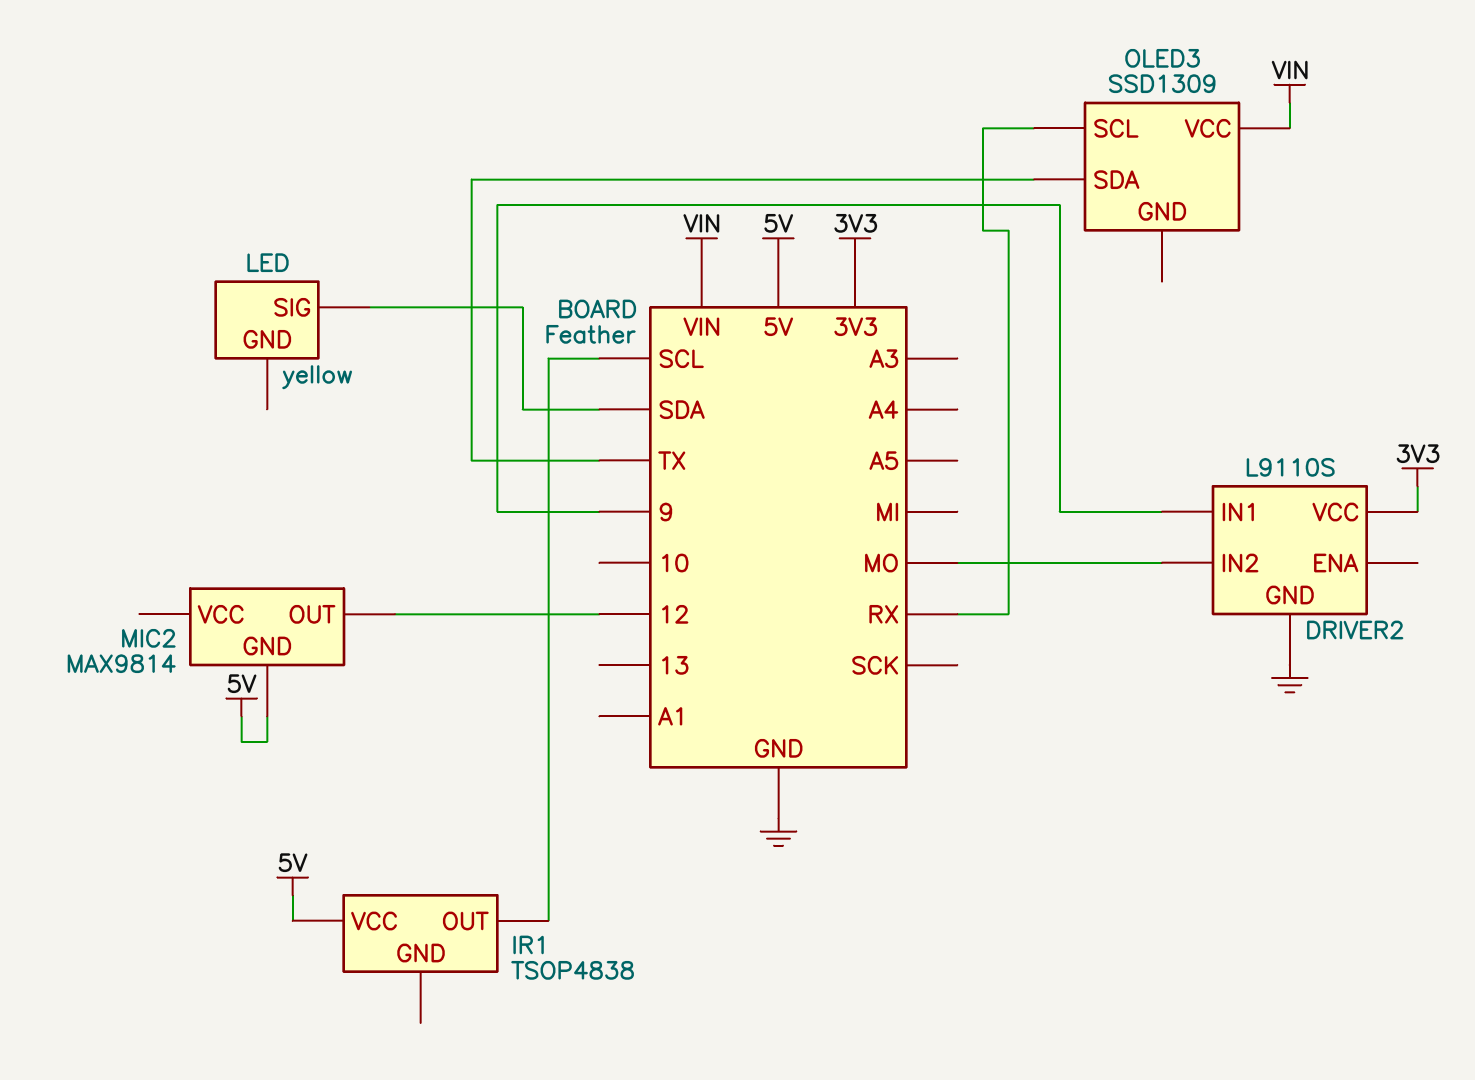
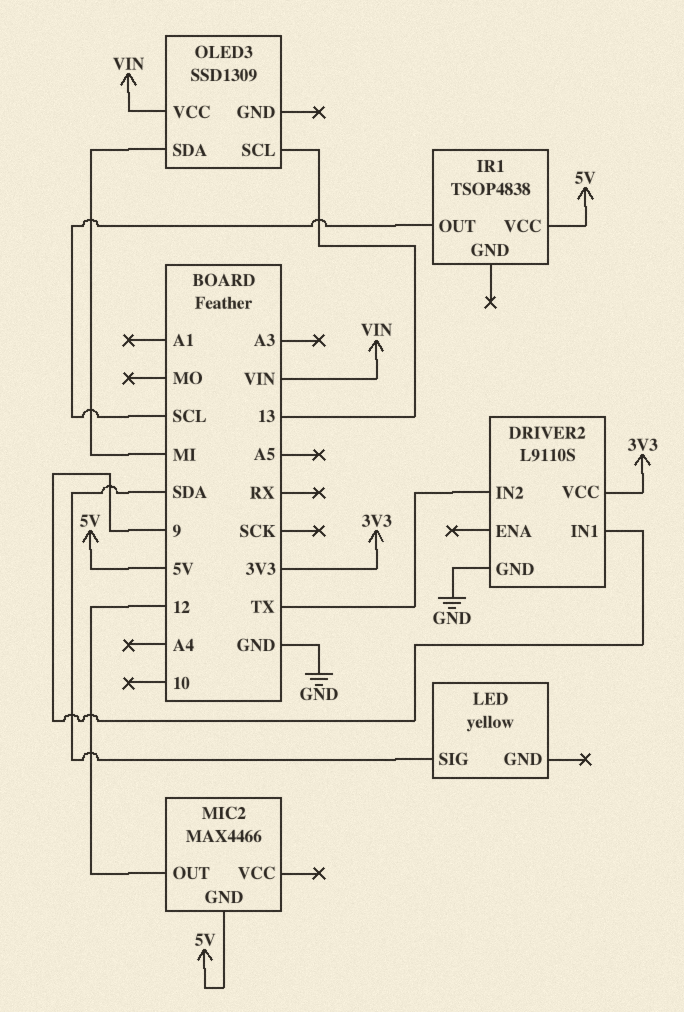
DRIVER2 pin IN2: MO -> TX
MIC2: MAX9814 -> MAX4466
OLED3 pin SCL: RX -> 13
OLED3 pin SDA: TX -> MI

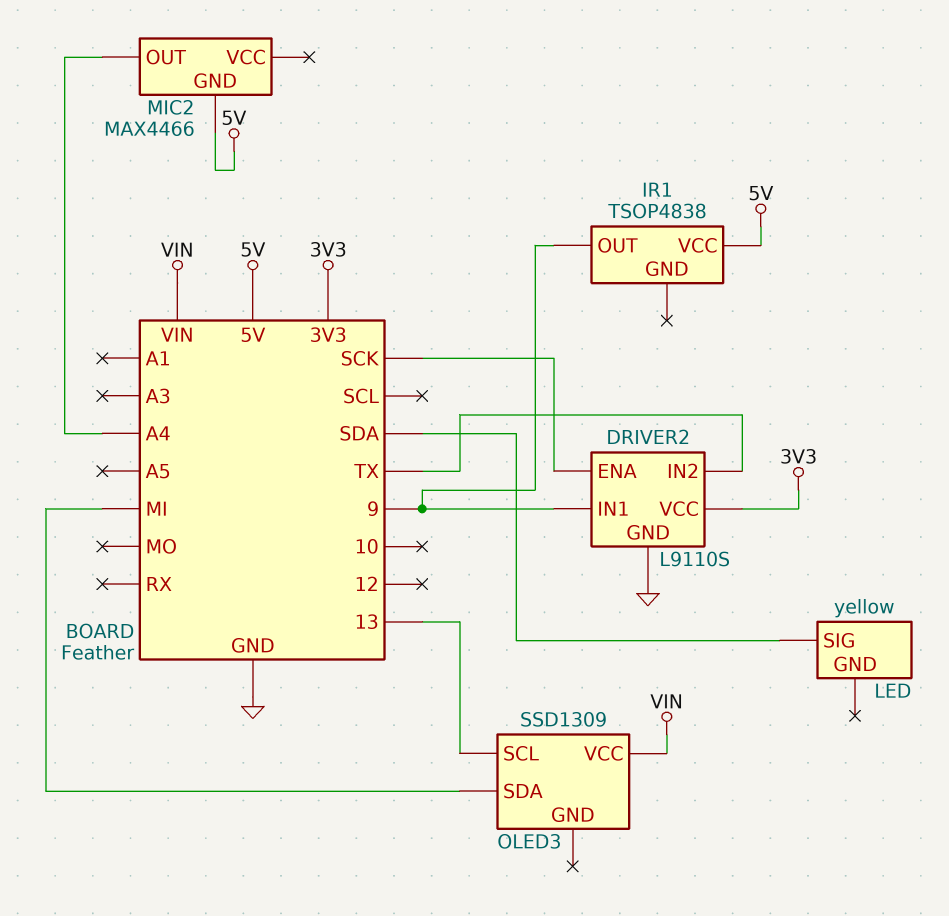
DRIVER2 pin ENA: none -> SCK
IR1 pin OUT: SCL -> 9
MIC2 pin OUT: 12 -> A4

